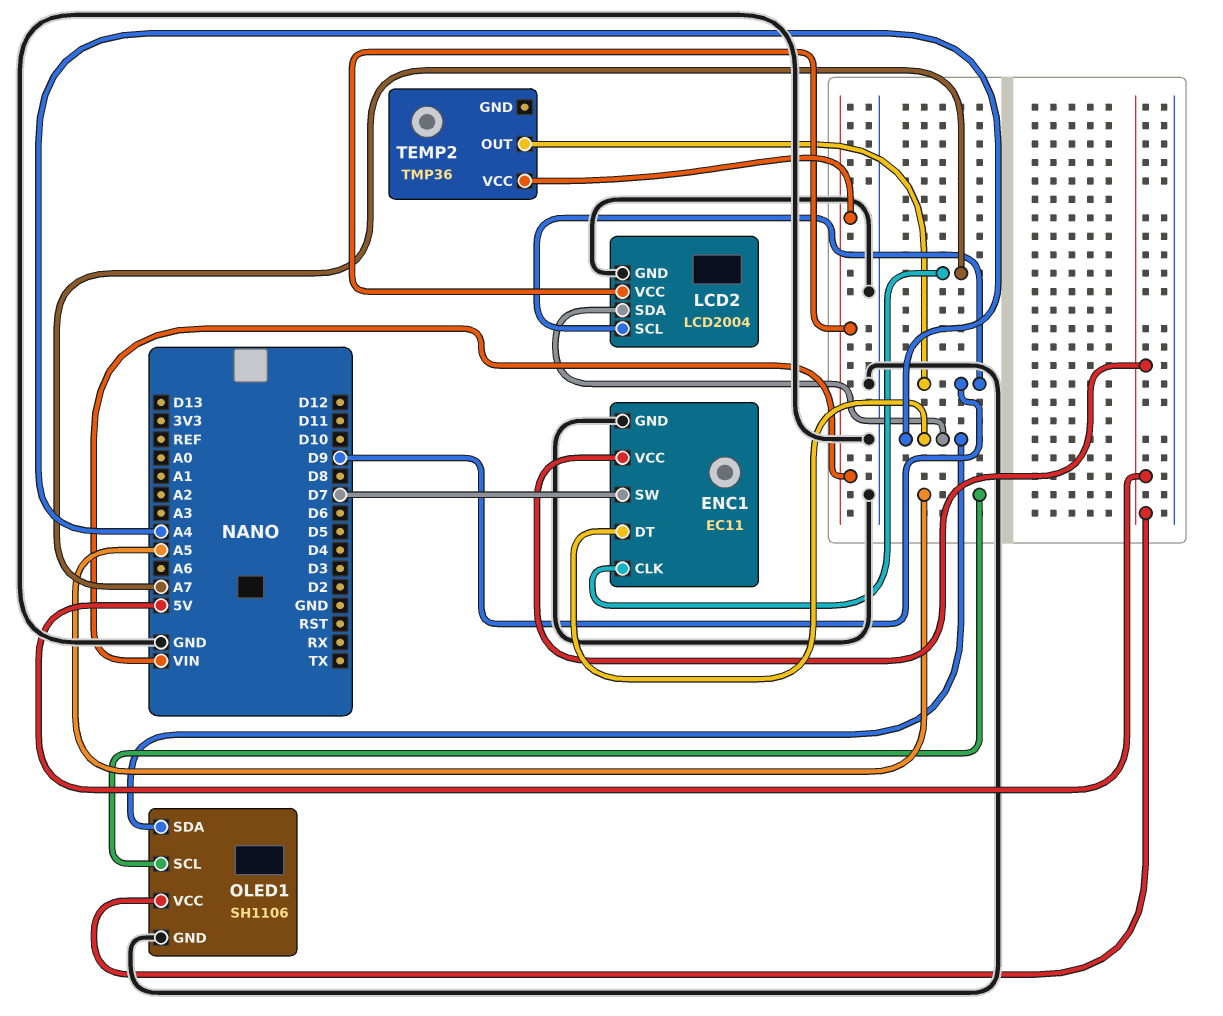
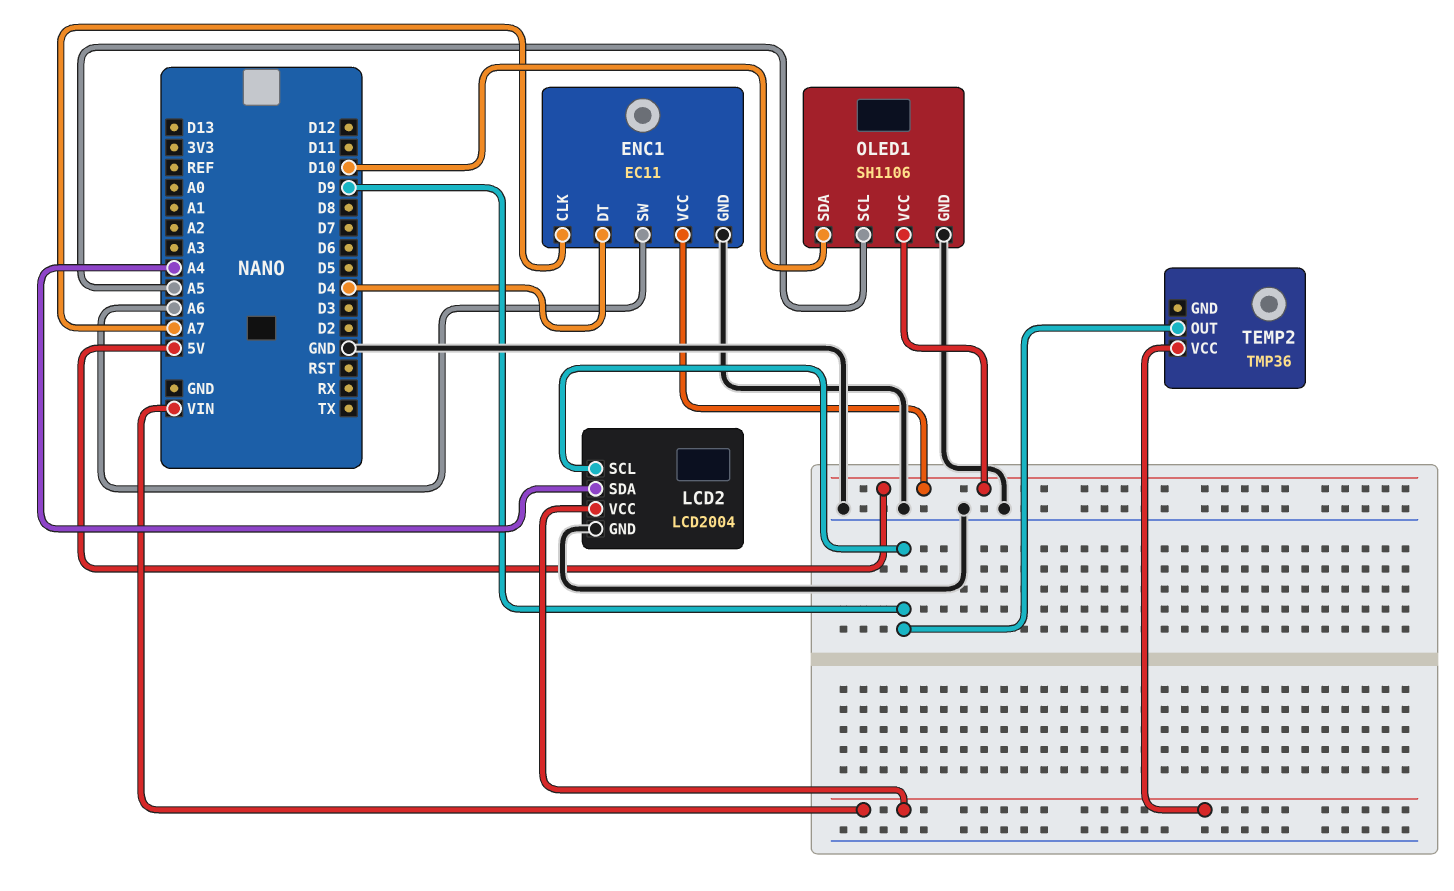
ENC1 pin DT: A4 -> D4
ENC1 pin SW: D7 -> A6
OLED1 pin SDA: A4 -> D10

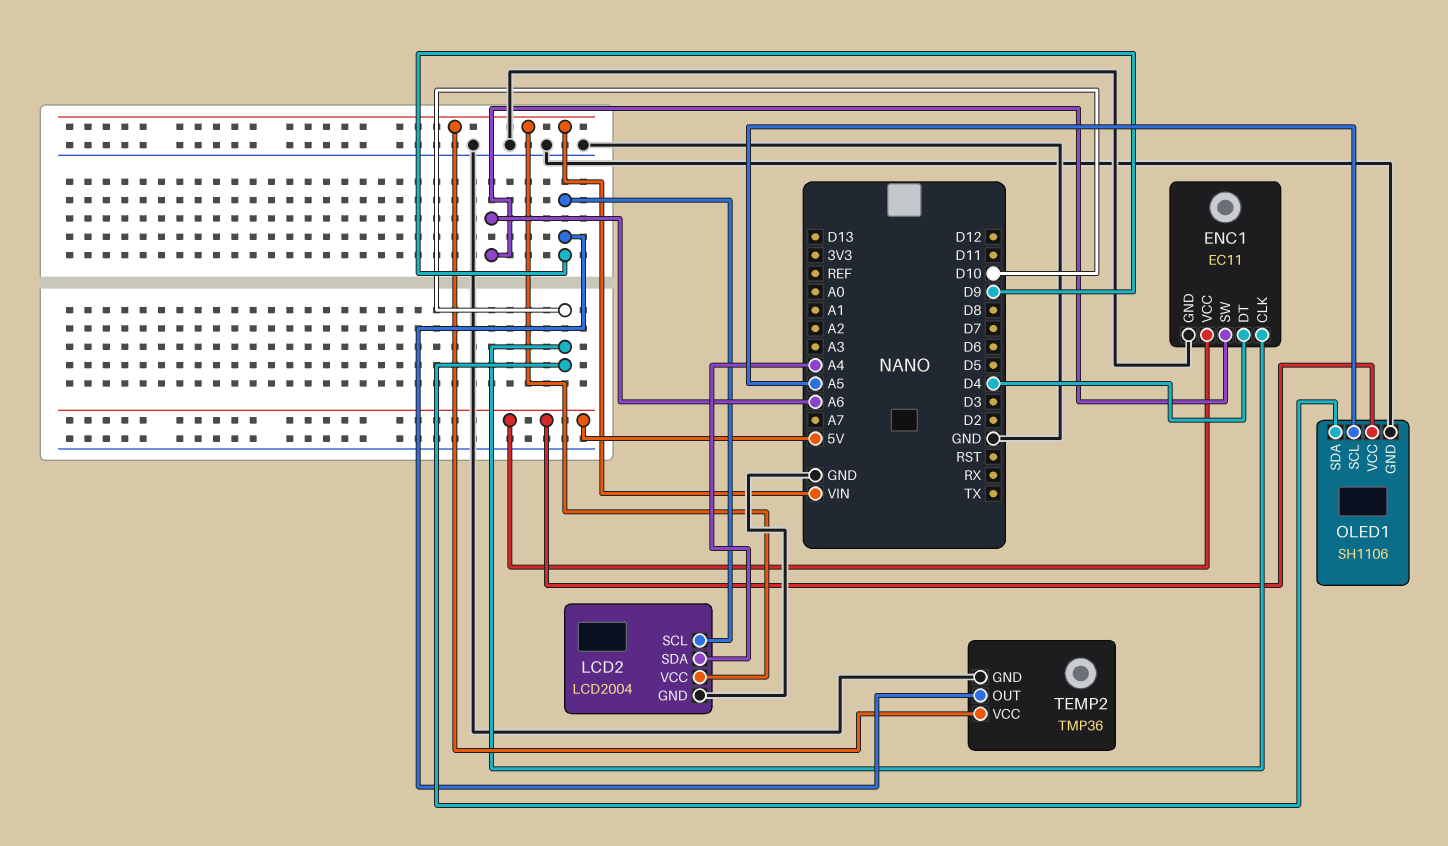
ENC1 pin CLK: A7 -> D10
TEMP2 pin GND: none -> GND

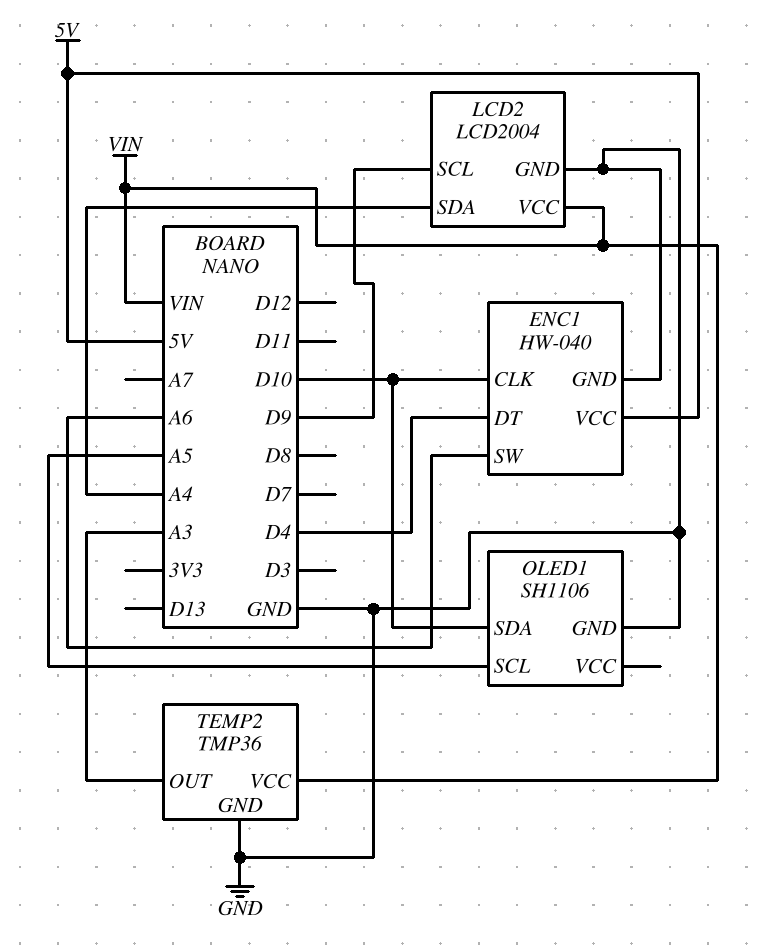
ENC1: EC11 -> HW-040
OLED1 pin VCC: 5V -> none
TEMP2 pin OUT: D9 -> A3

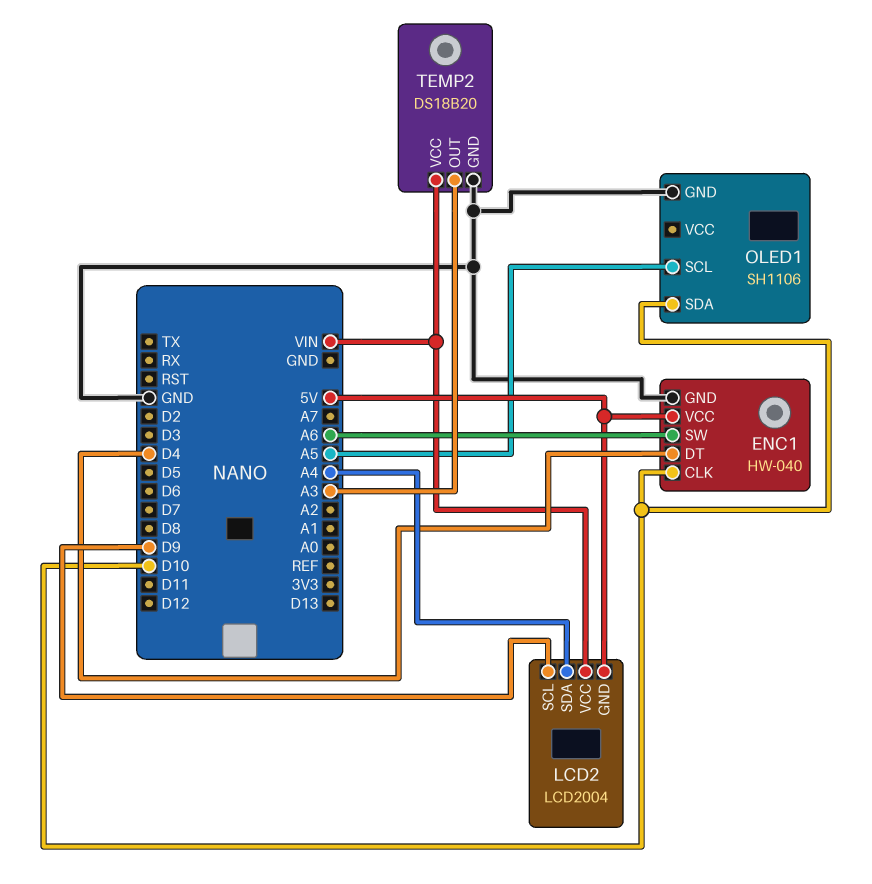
LCD2 pin GND: GND -> 5V
TEMP2: TMP36 -> DS18B20

